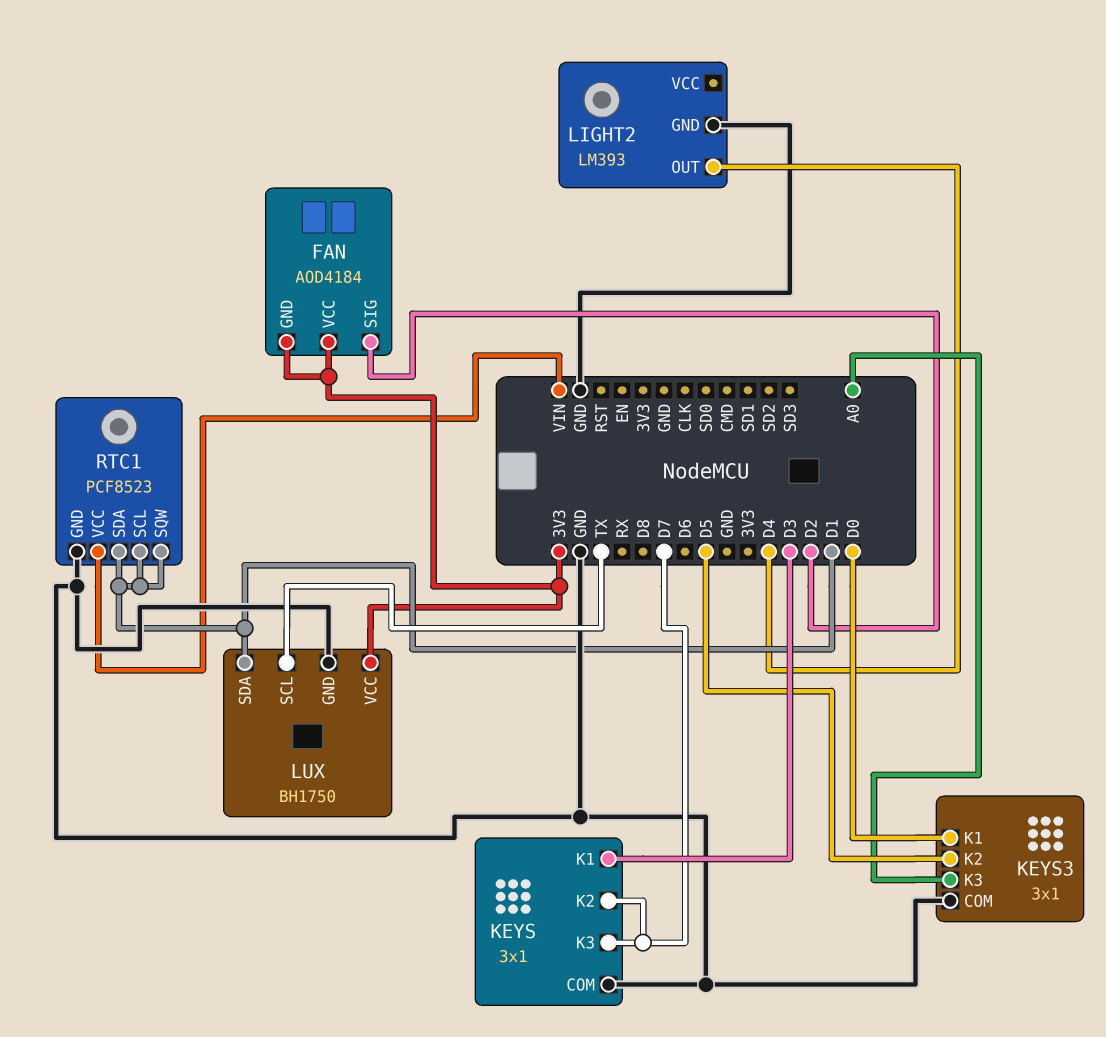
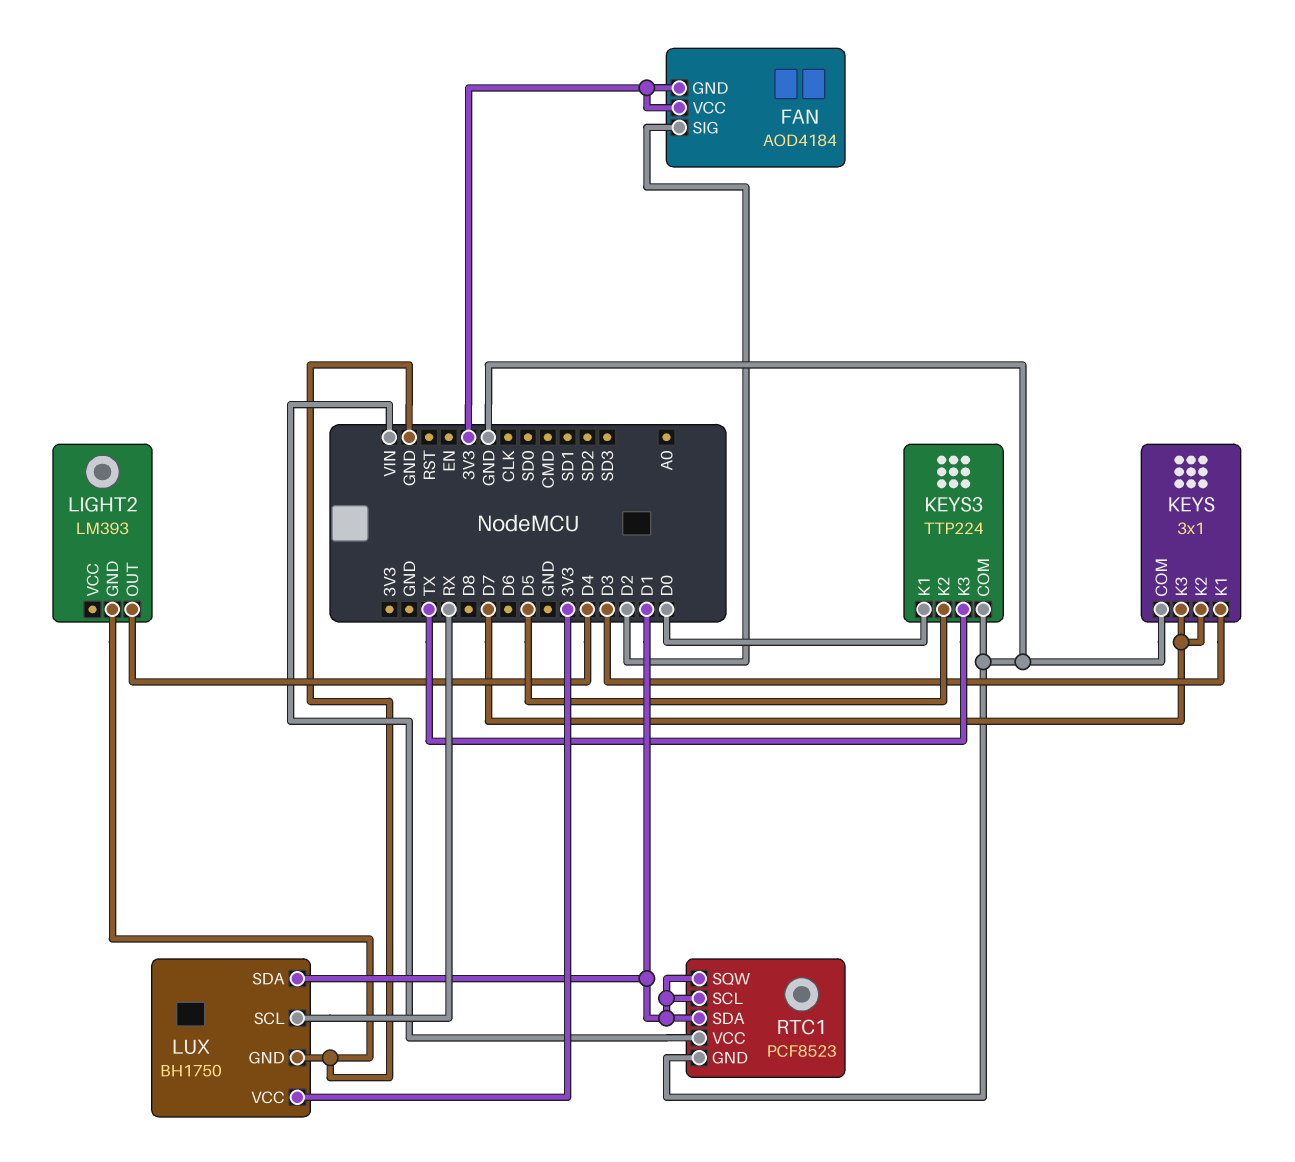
KEYS3: 3x1 -> TTP224
KEYS3 pin K3: A0 -> TX
LUX pin SCL: TX -> RX

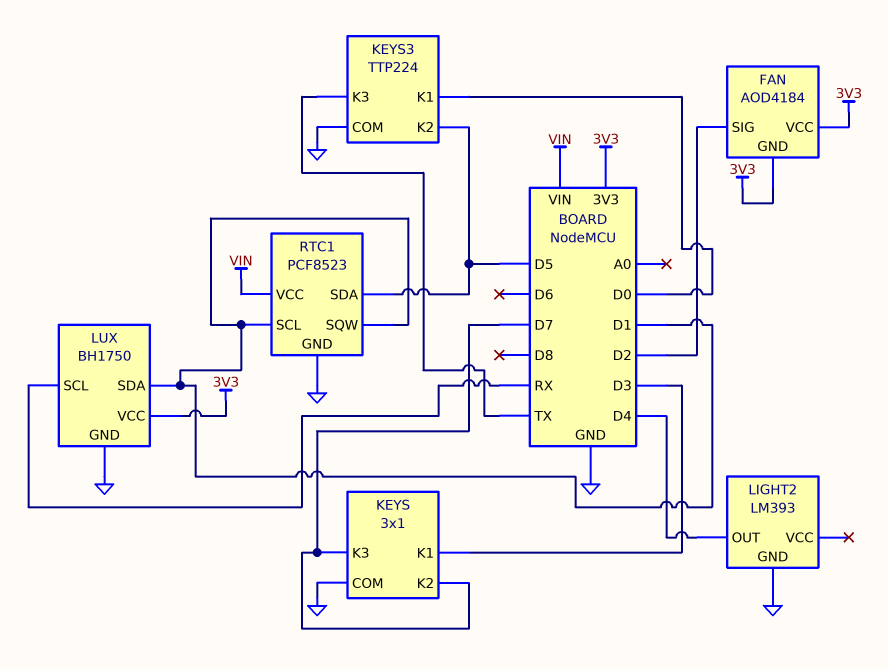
RTC1 pin SDA: D1 -> D5

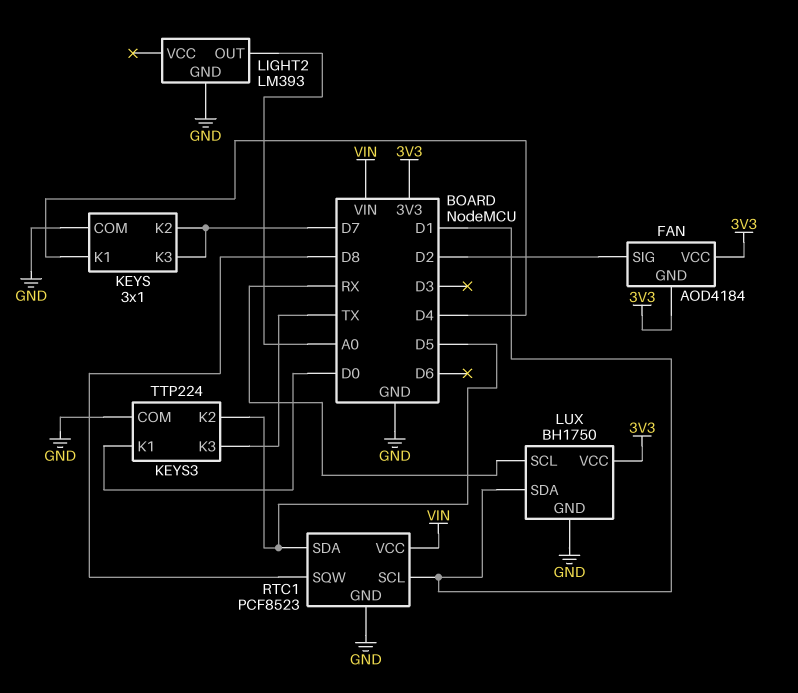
KEYS pin K1: D3 -> D4
LIGHT2 pin OUT: D4 -> A0
RTC1 pin SQW: D1 -> D8

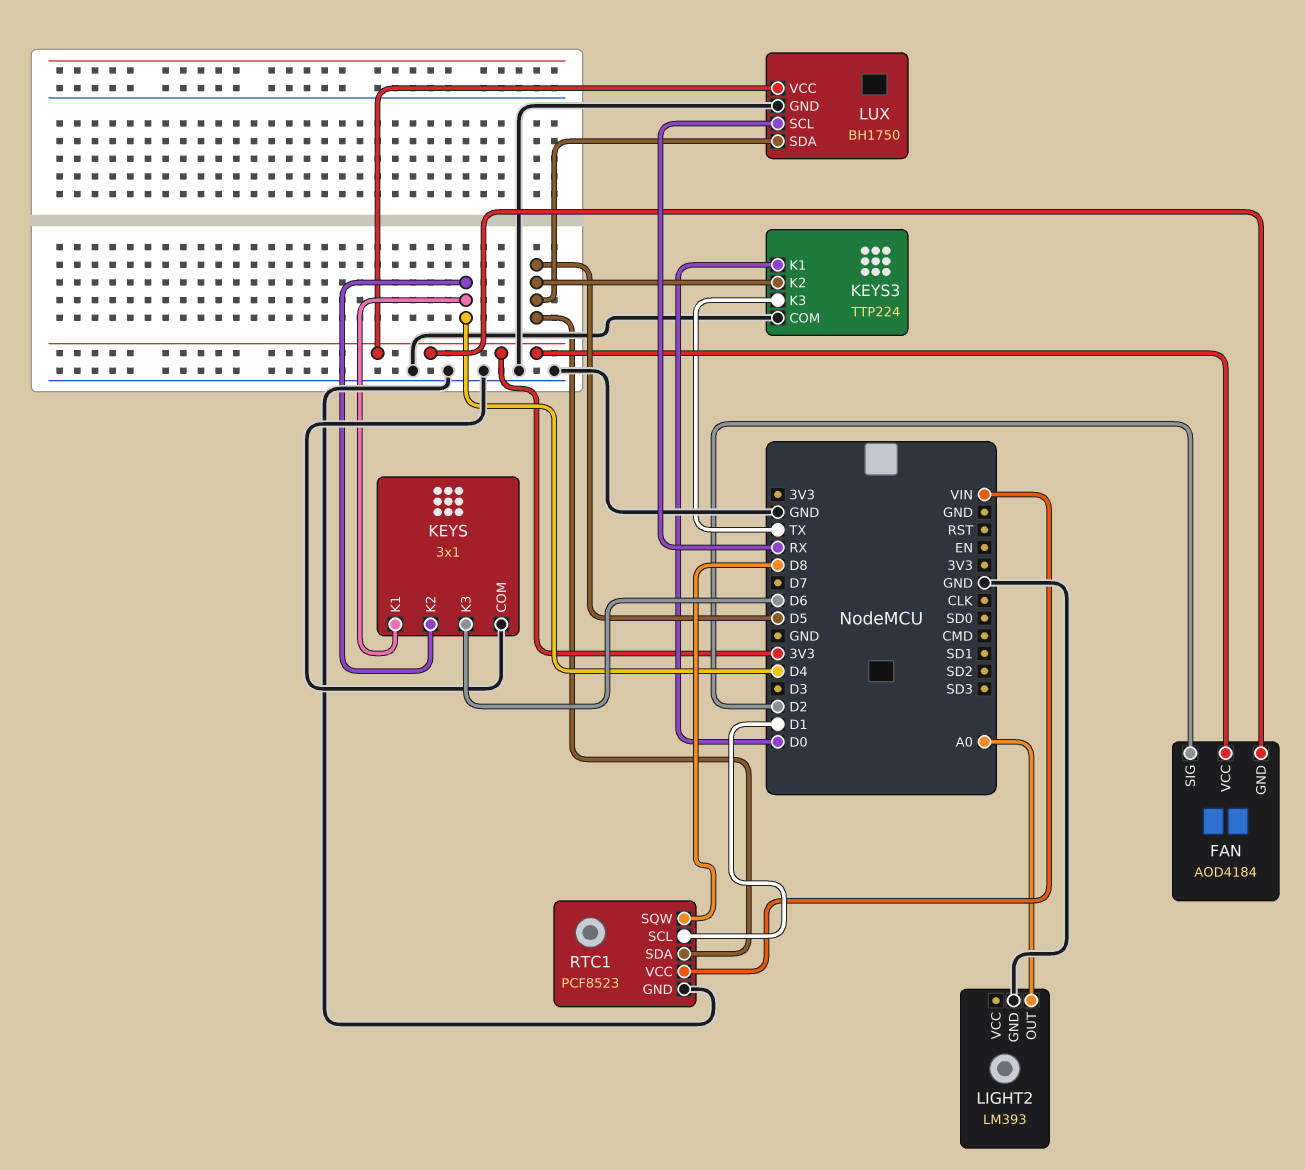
KEYS pin K2: D7 -> D4
KEYS pin K3: D7 -> D6
LUX pin SDA: D1 -> D5

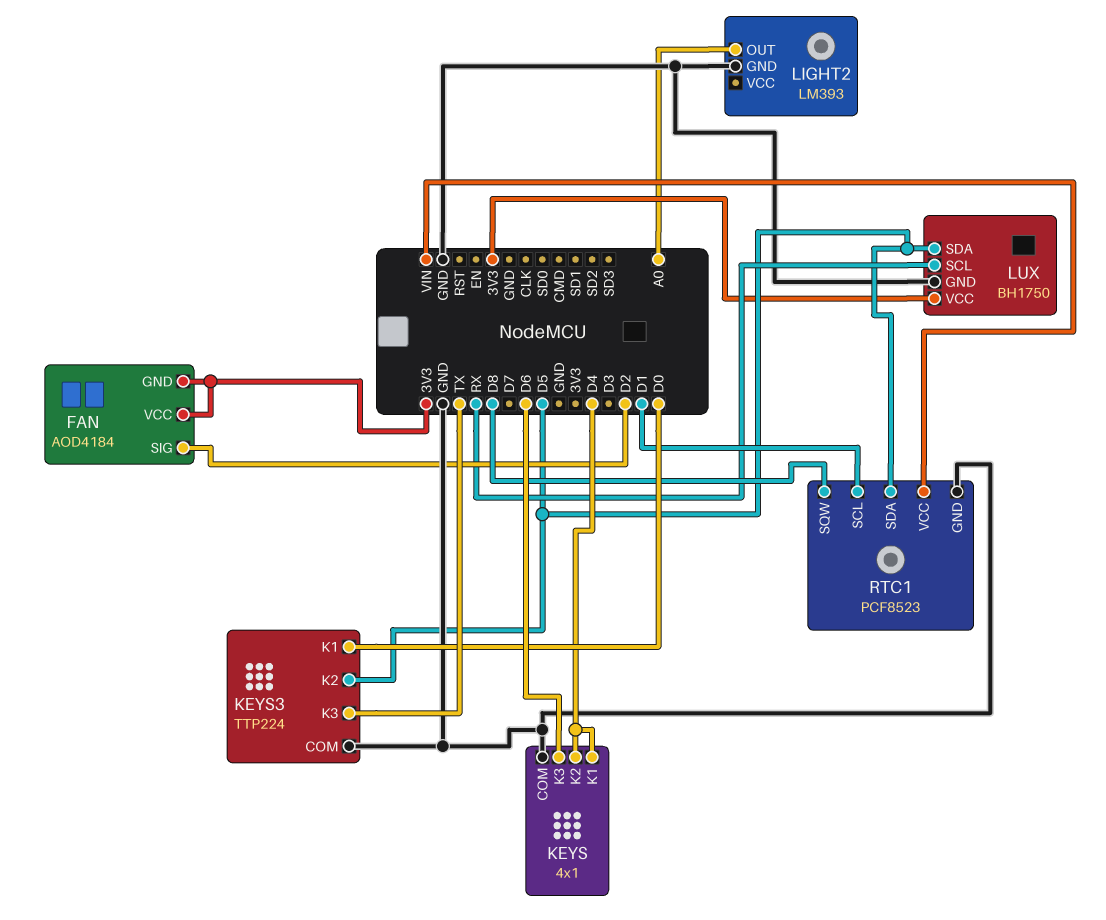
KEYS: 3x1 -> 4x1

